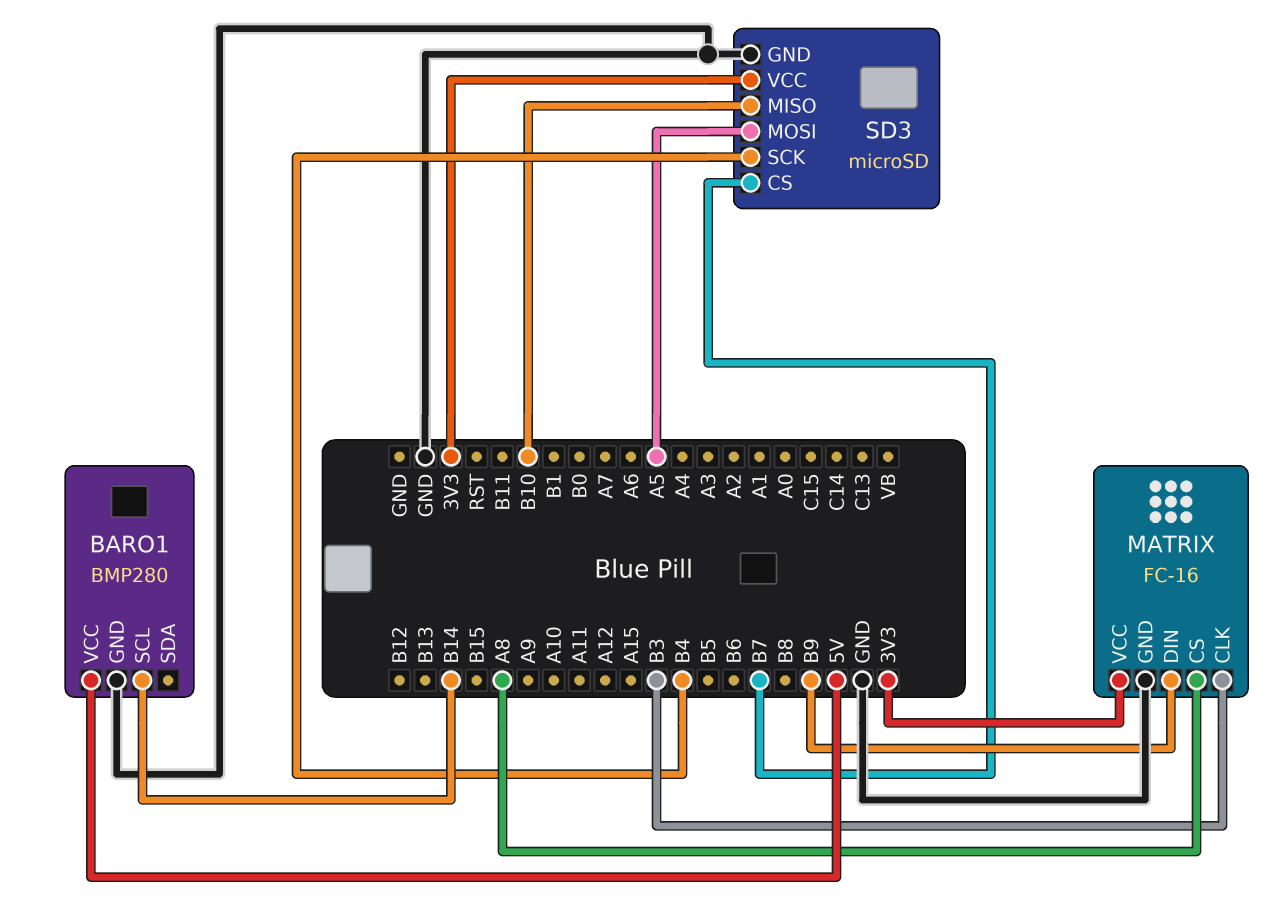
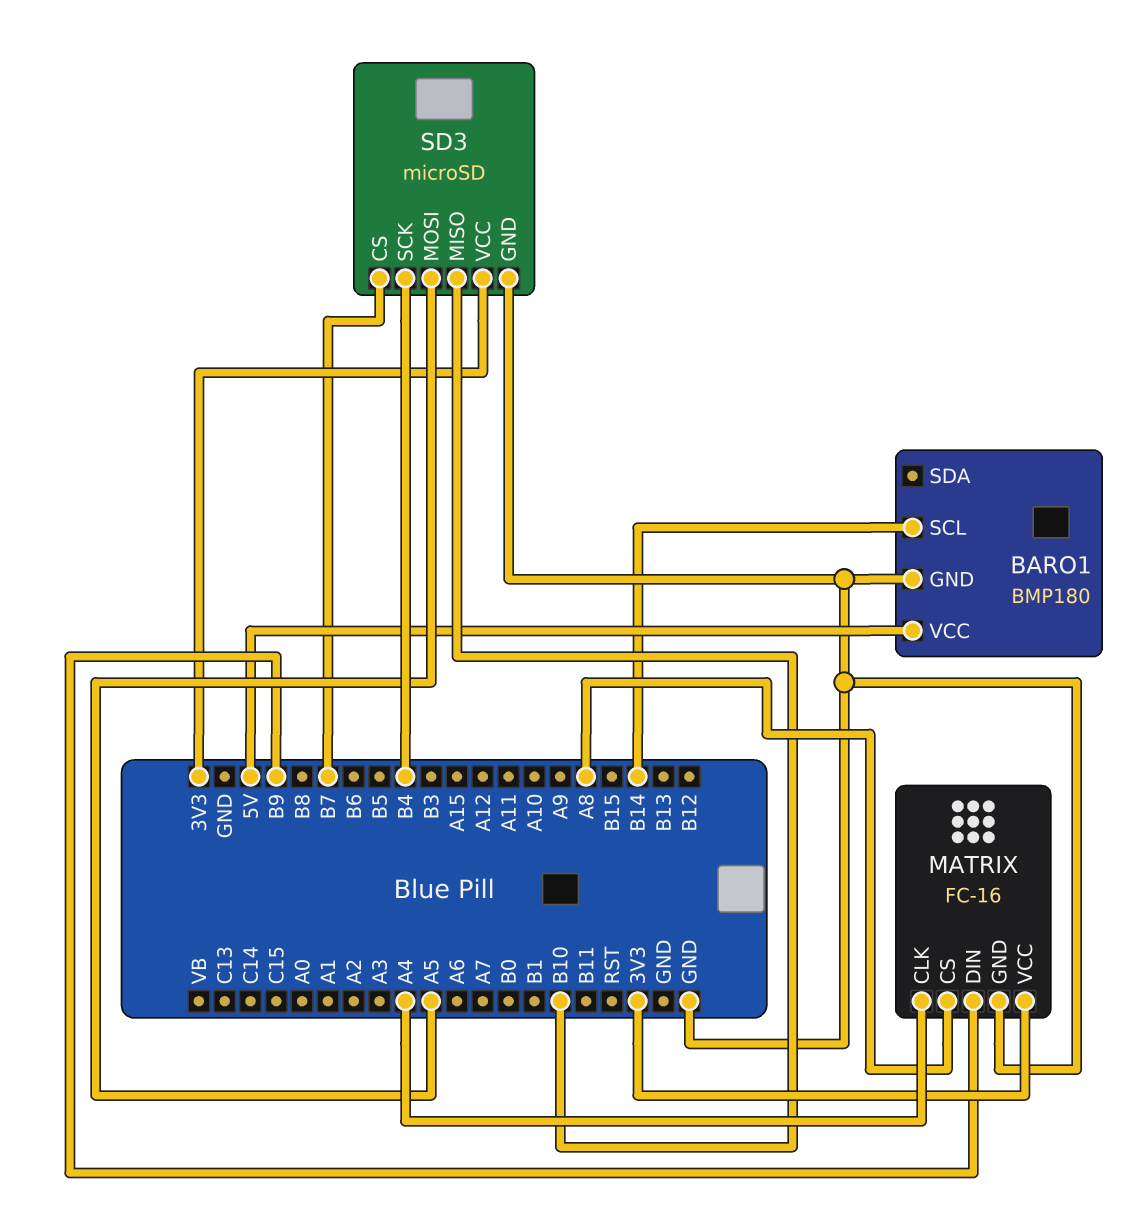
BARO1: BMP280 -> BMP180
MATRIX pin CLK: B3 -> A4

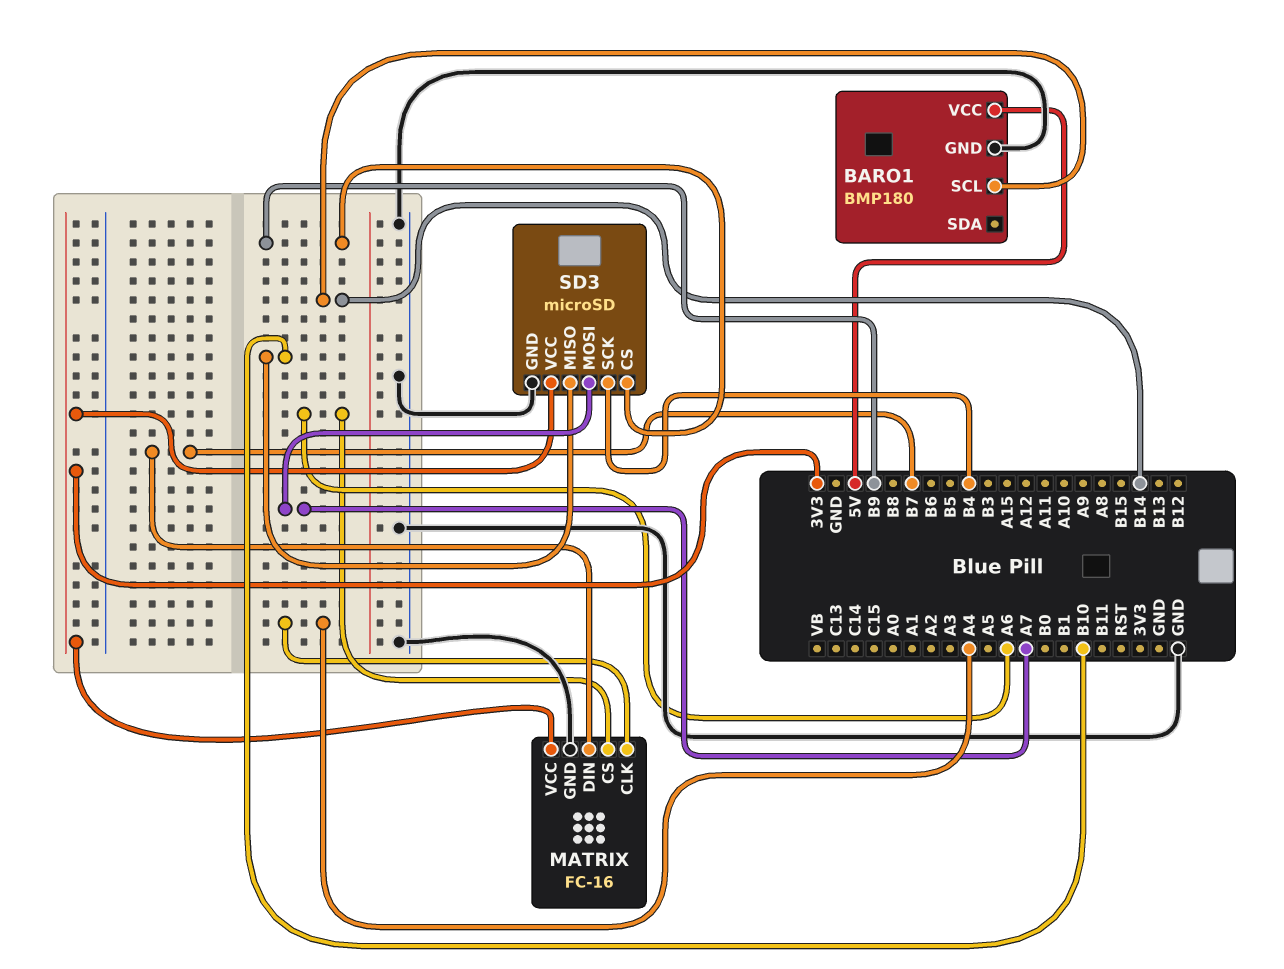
MATRIX pin CS: A8 -> A6
MATRIX pin DIN: B9 -> B7
SD3 pin CS: B7 -> B9
SD3 pin MOSI: A5 -> A7

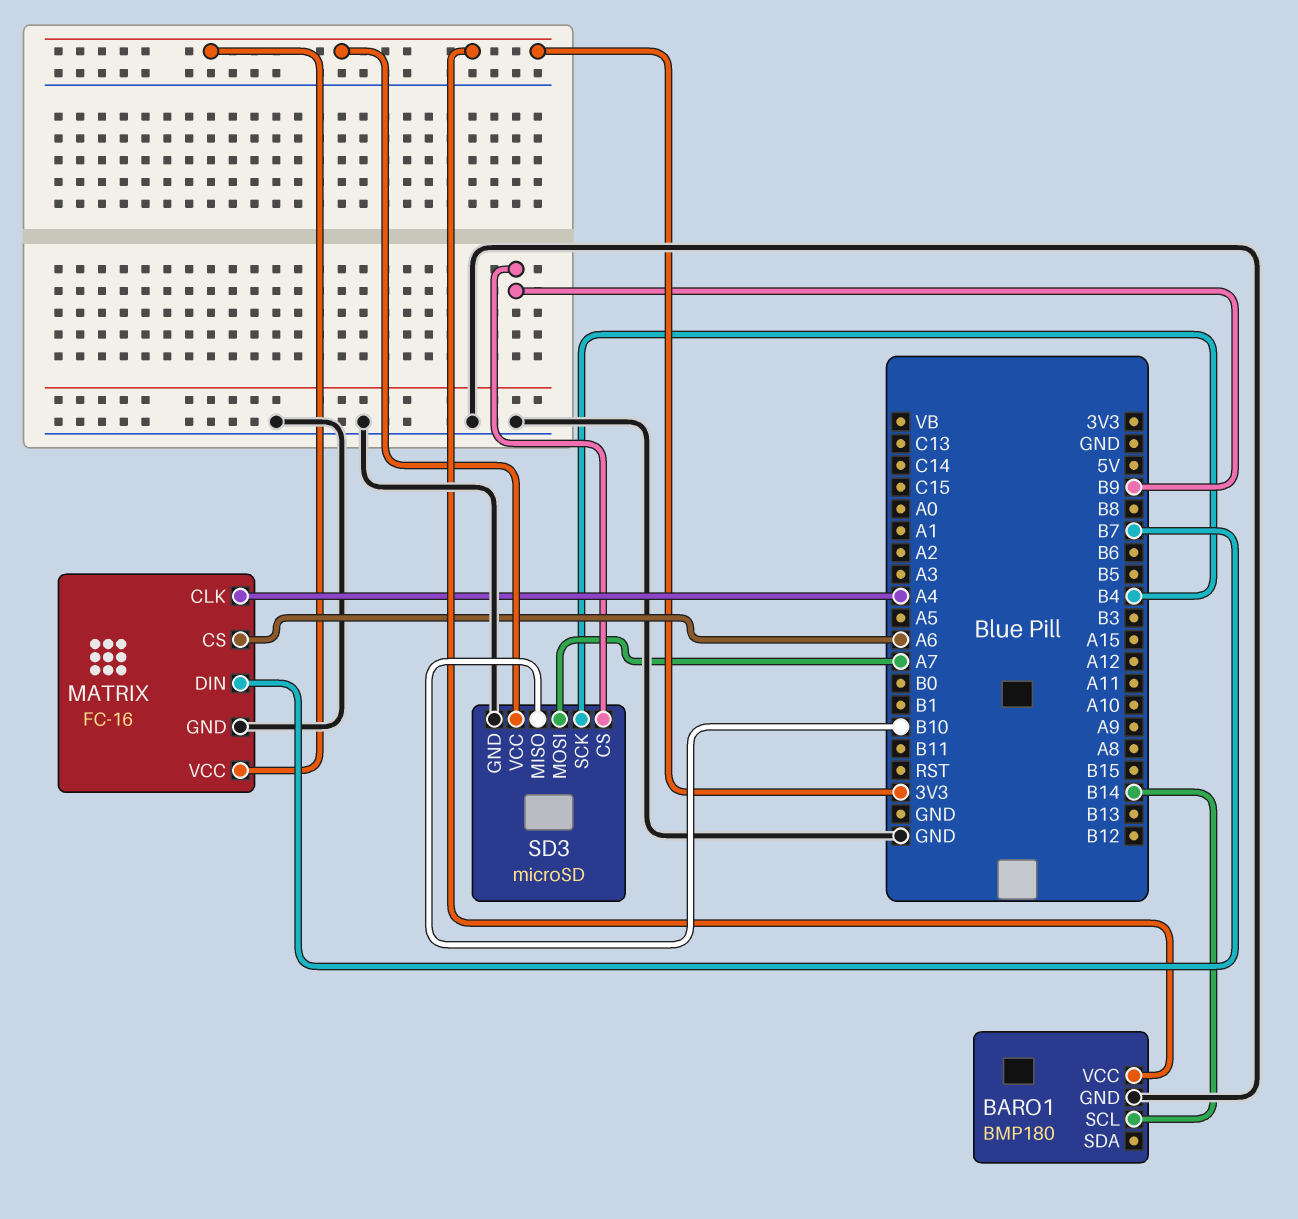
BARO1 pin VCC: 5V -> 3V3

